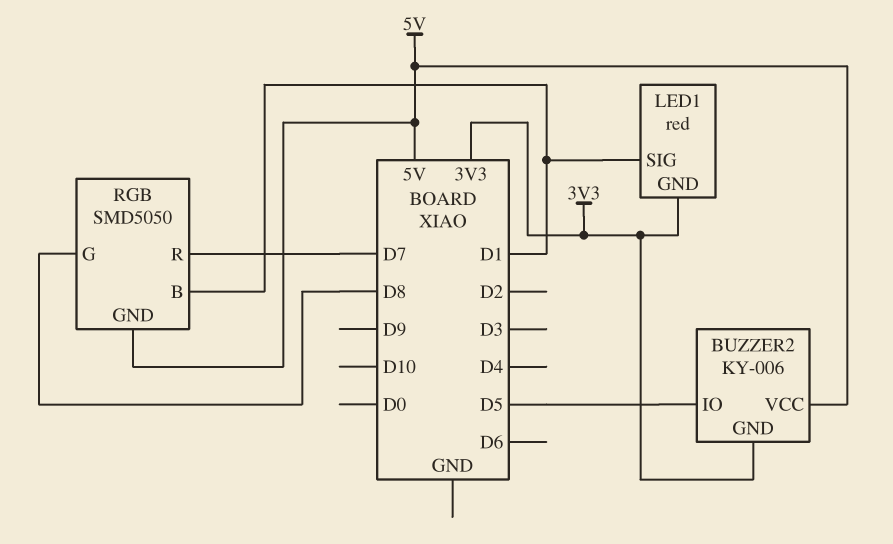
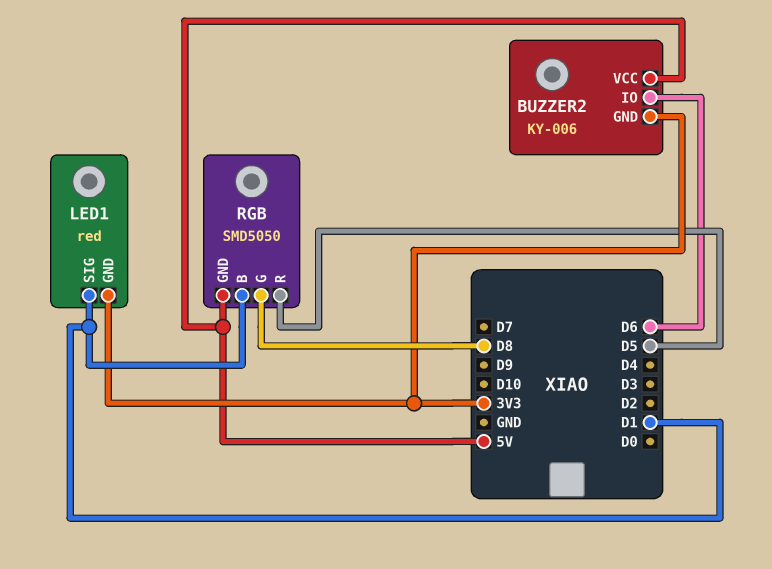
BUZZER2 pin IO: D5 -> D6
RGB pin R: D7 -> D5

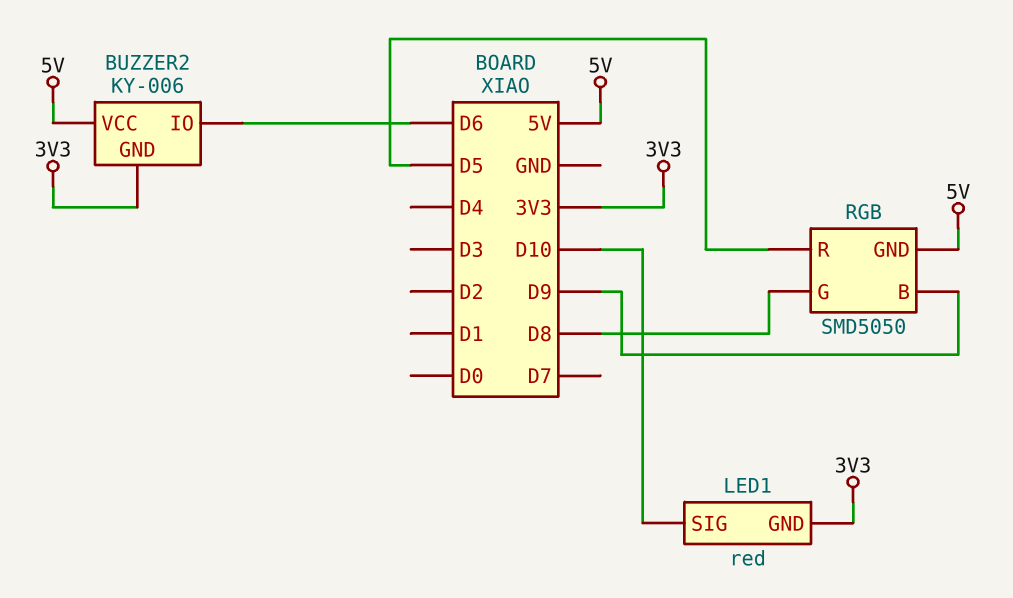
LED1 pin SIG: D1 -> D10
RGB pin B: D1 -> D9

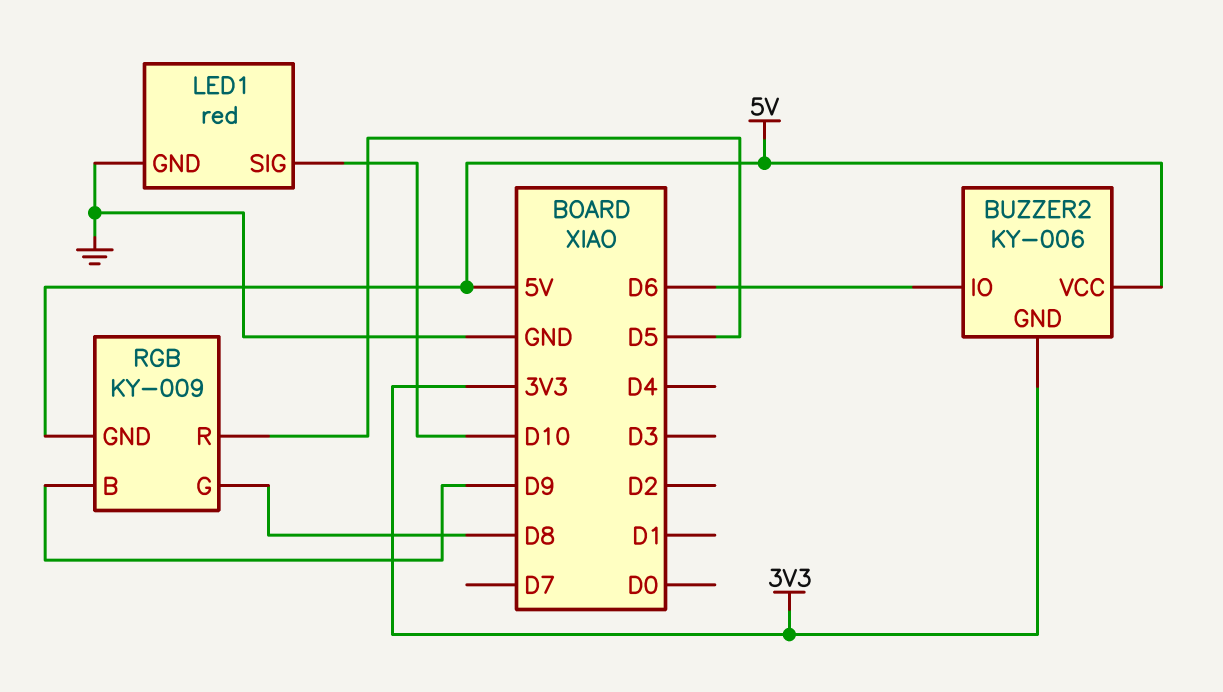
LED1 pin GND: 3V3 -> GND
RGB: SMD5050 -> KY-009

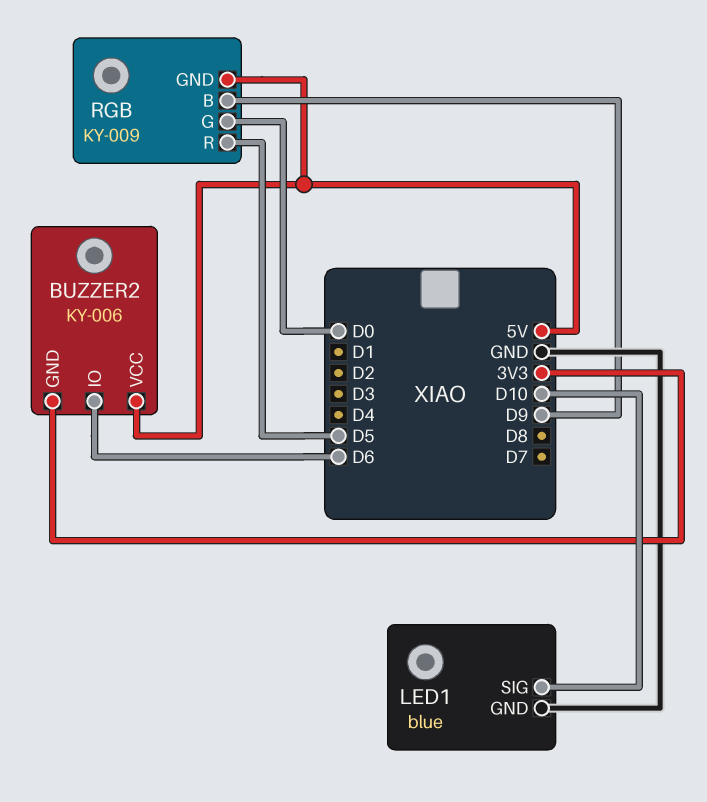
LED1: red -> blue
RGB pin G: D8 -> D0

